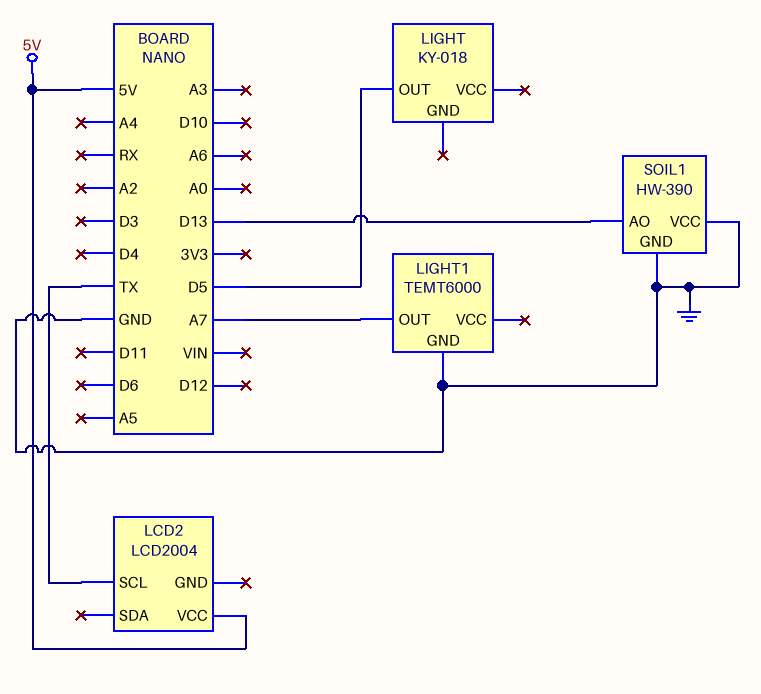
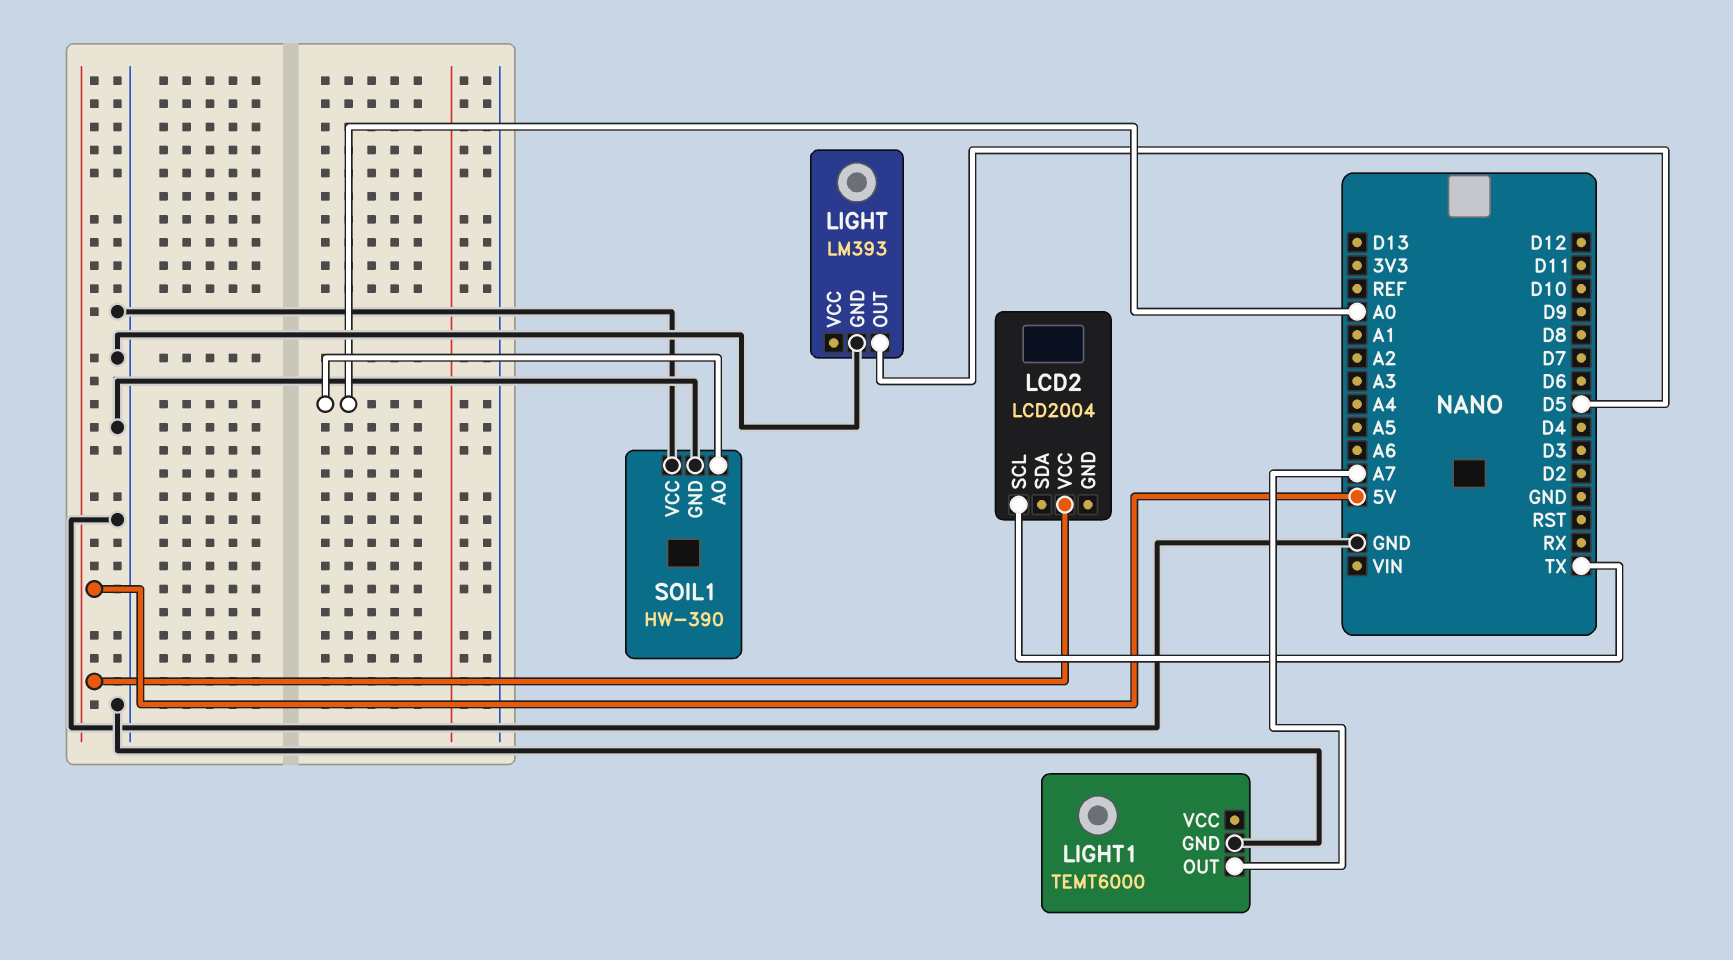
LIGHT: KY-018 -> LM393
LIGHT pin GND: none -> GND
SOIL1 pin AO: D13 -> A0

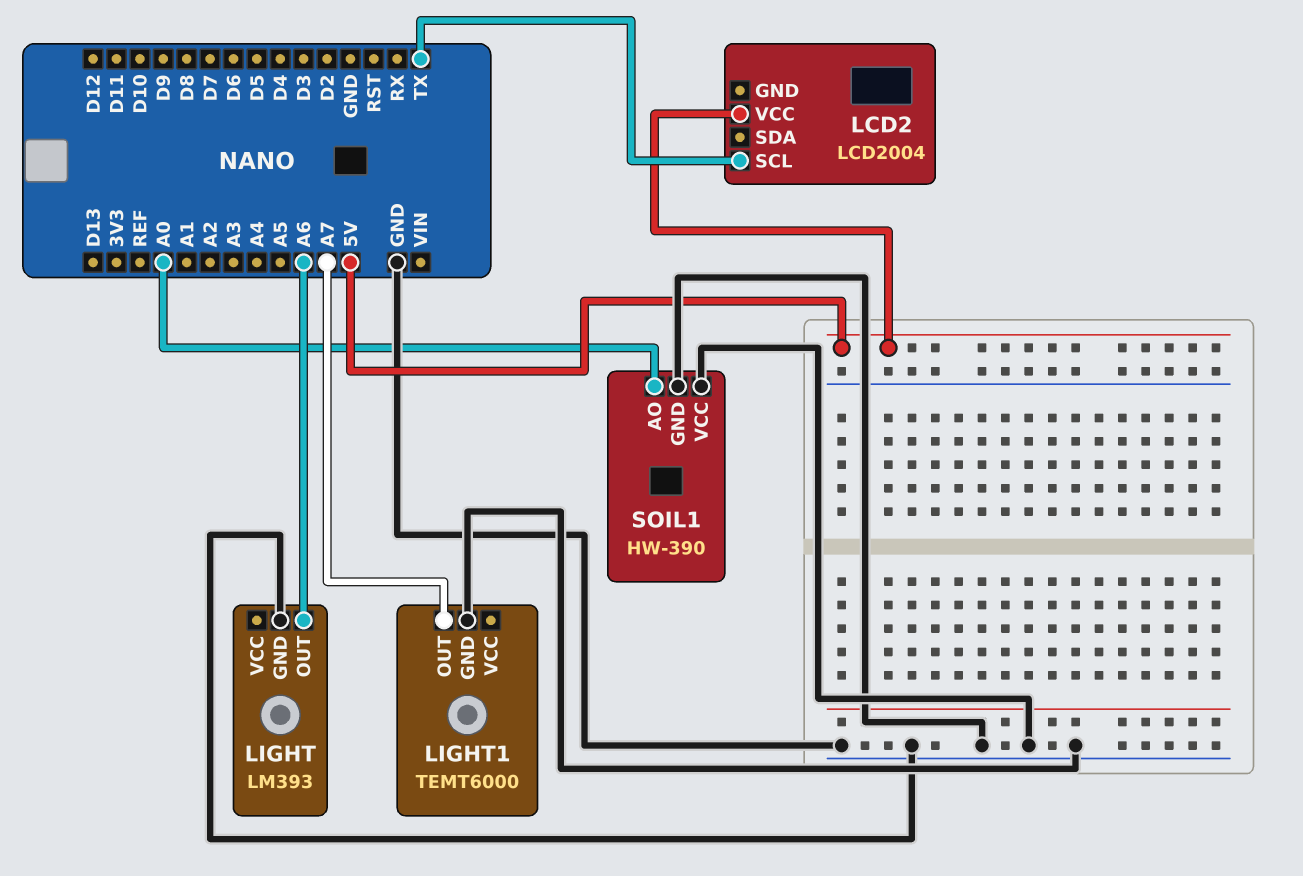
LIGHT pin OUT: D5 -> A6

